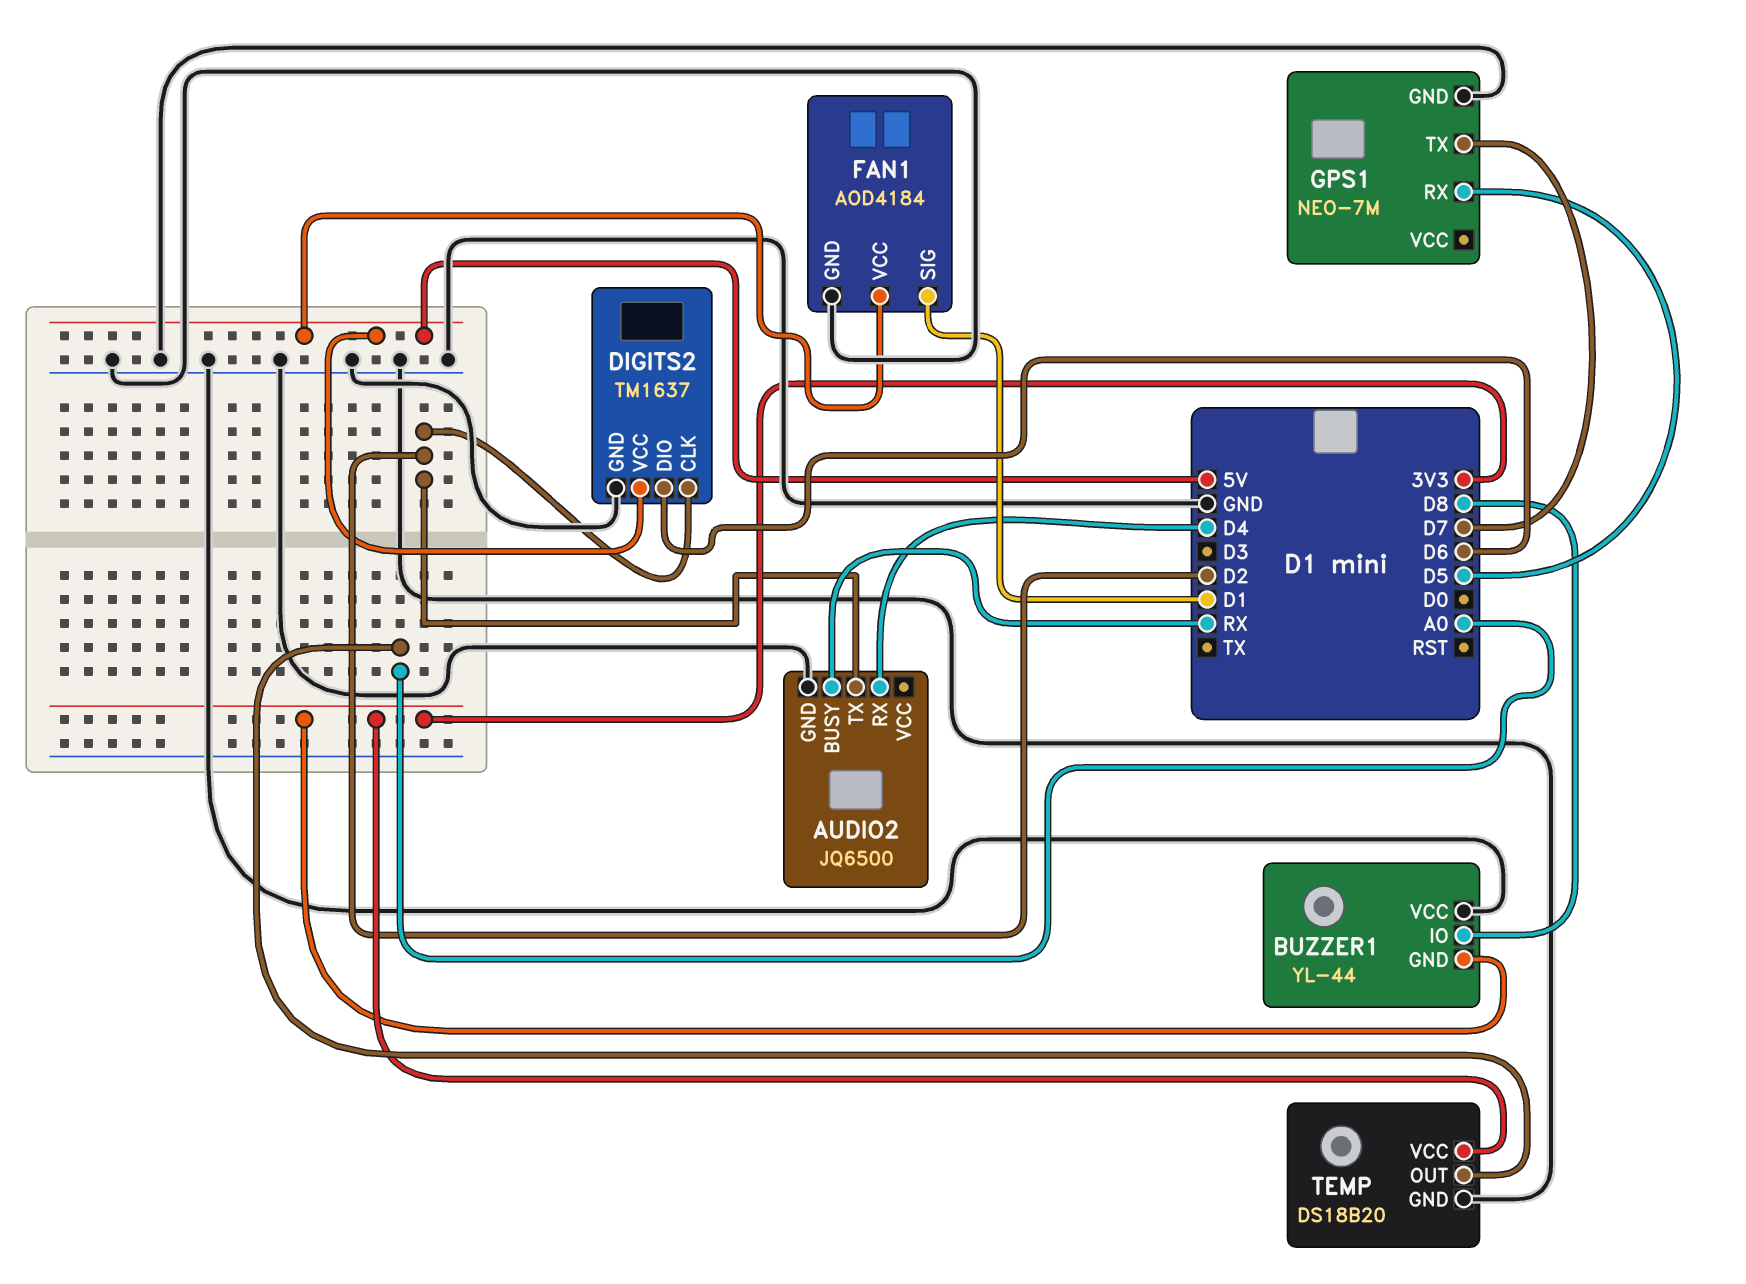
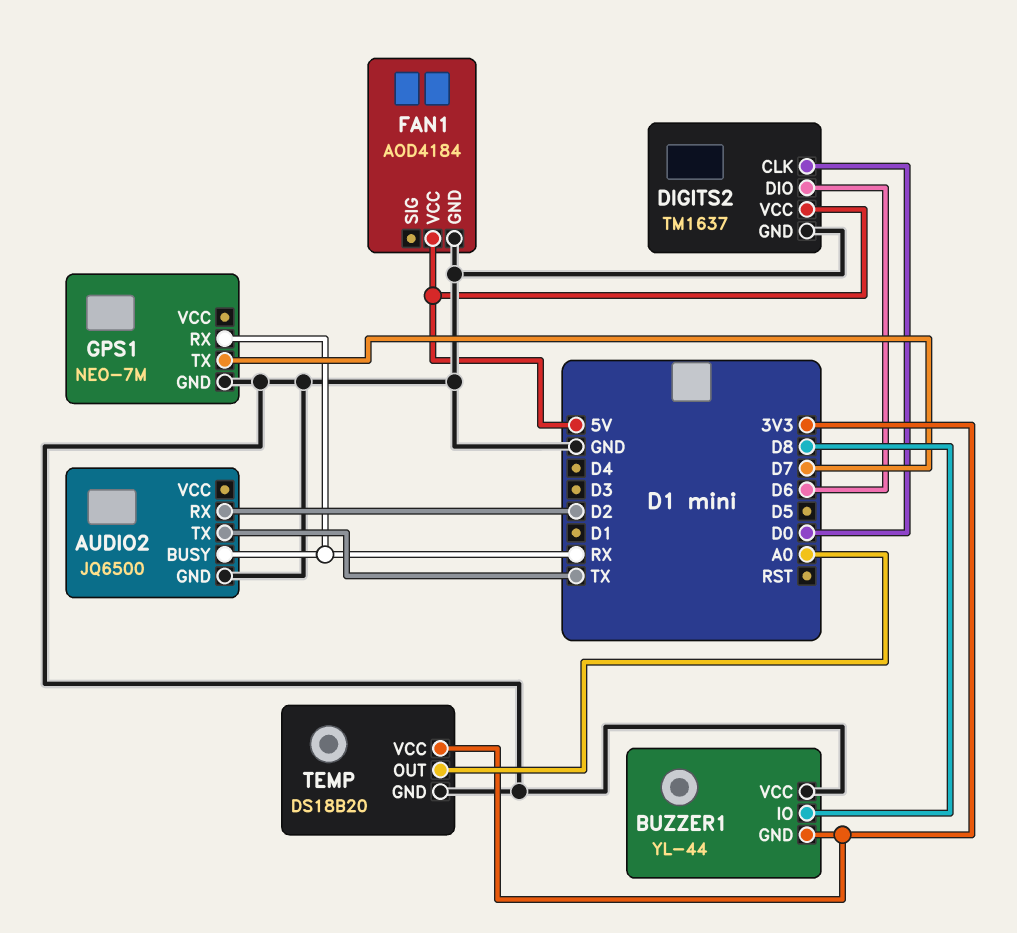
AUDIO2 pin RX: D4 -> D2
AUDIO2 pin TX: D2 -> TX
DIGITS2 pin CLK: D2 -> D0
FAN1 pin SIG: D1 -> none
GPS1 pin RX: D5 -> RX

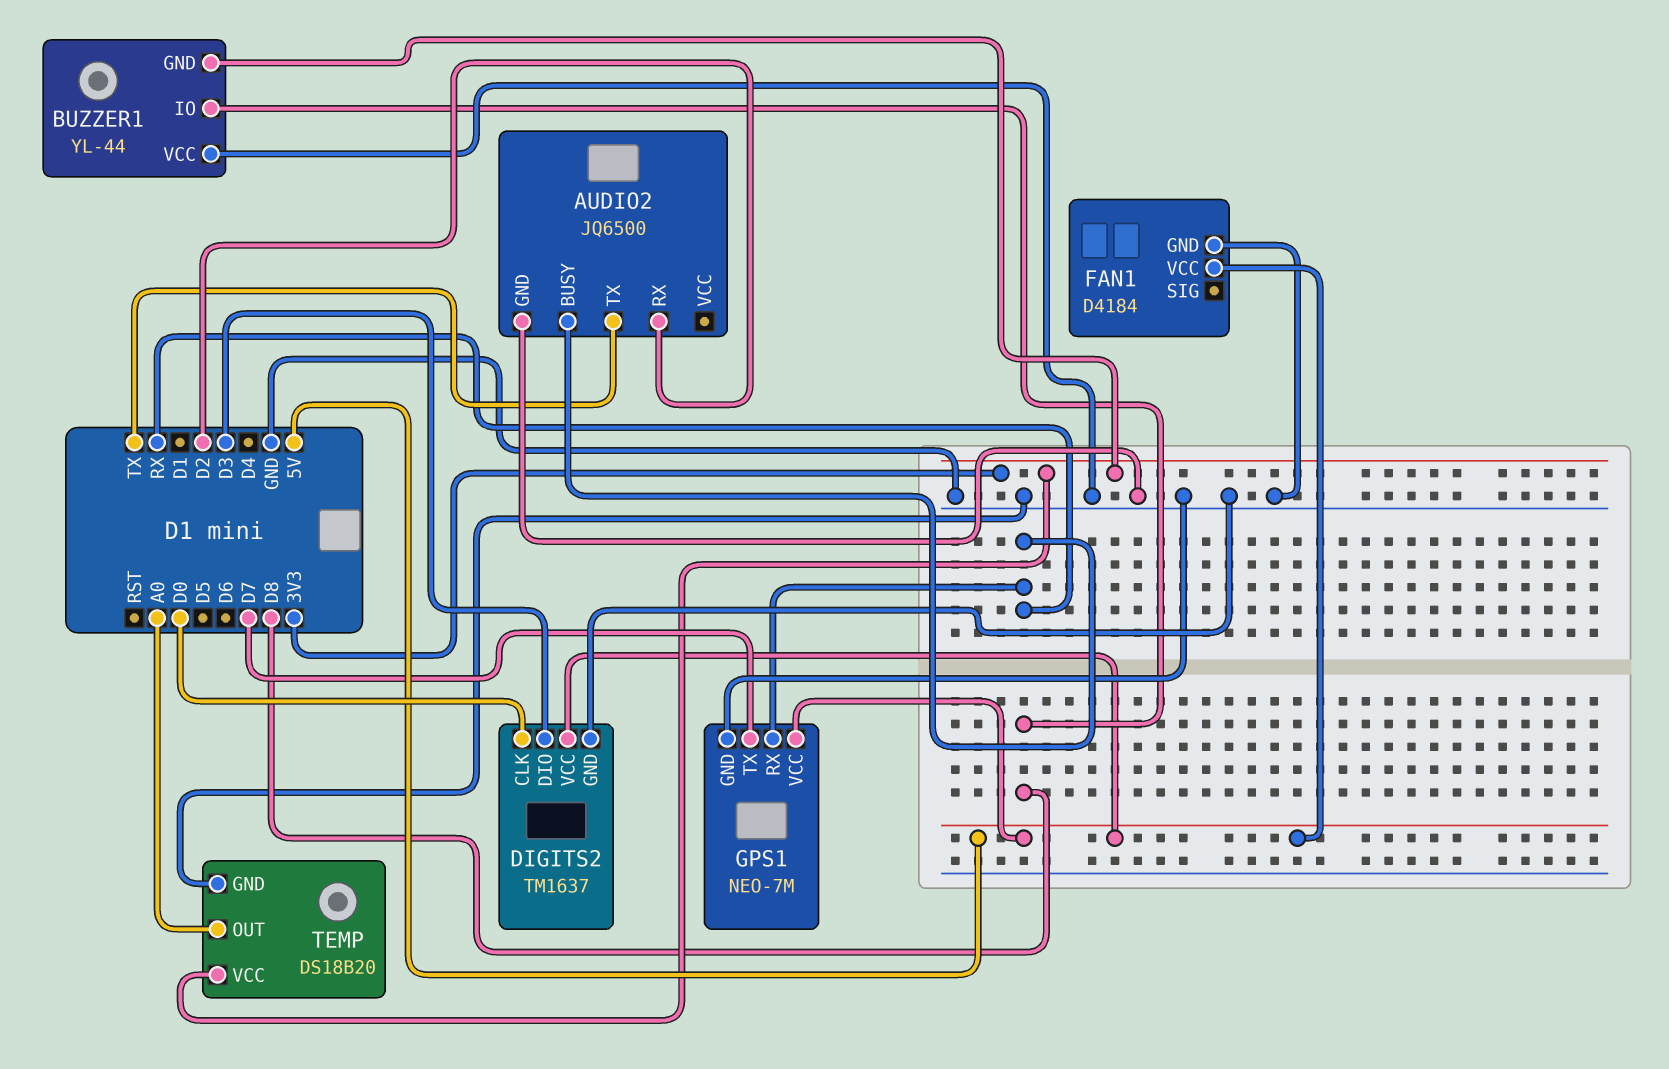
DIGITS2 pin DIO: D6 -> D3
FAN1: AOD4184 -> D4184
GPS1 pin VCC: none -> 5V

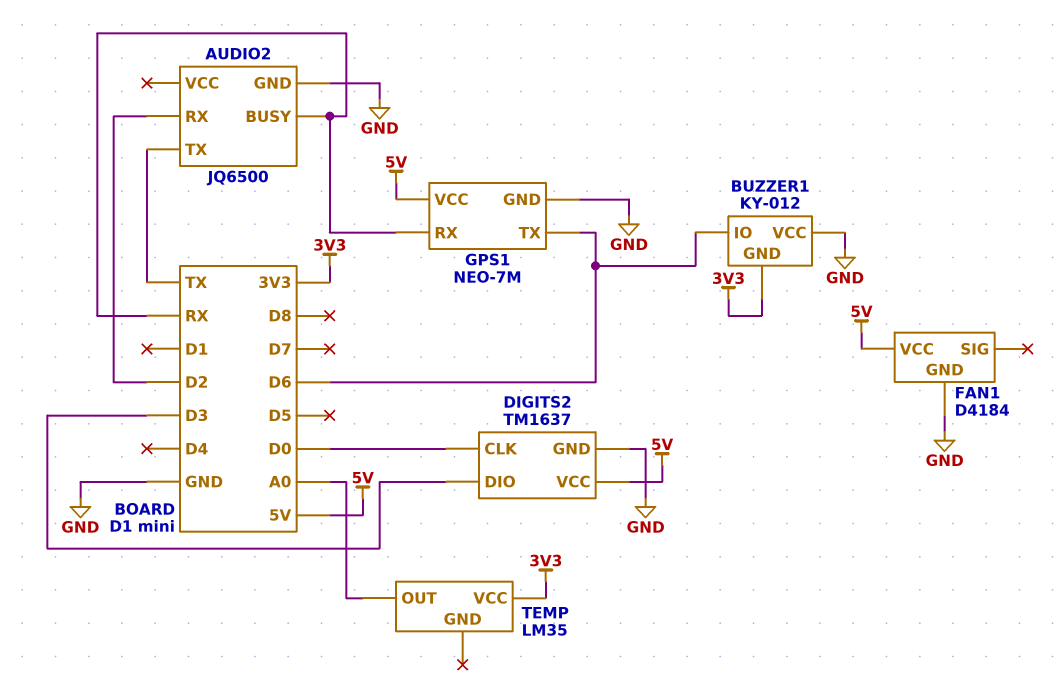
BUZZER1: YL-44 -> KY-012
BUZZER1 pin IO: D8 -> D6
GPS1 pin TX: D7 -> D6
TEMP: DS18B20 -> LM35
TEMP pin GND: GND -> none

